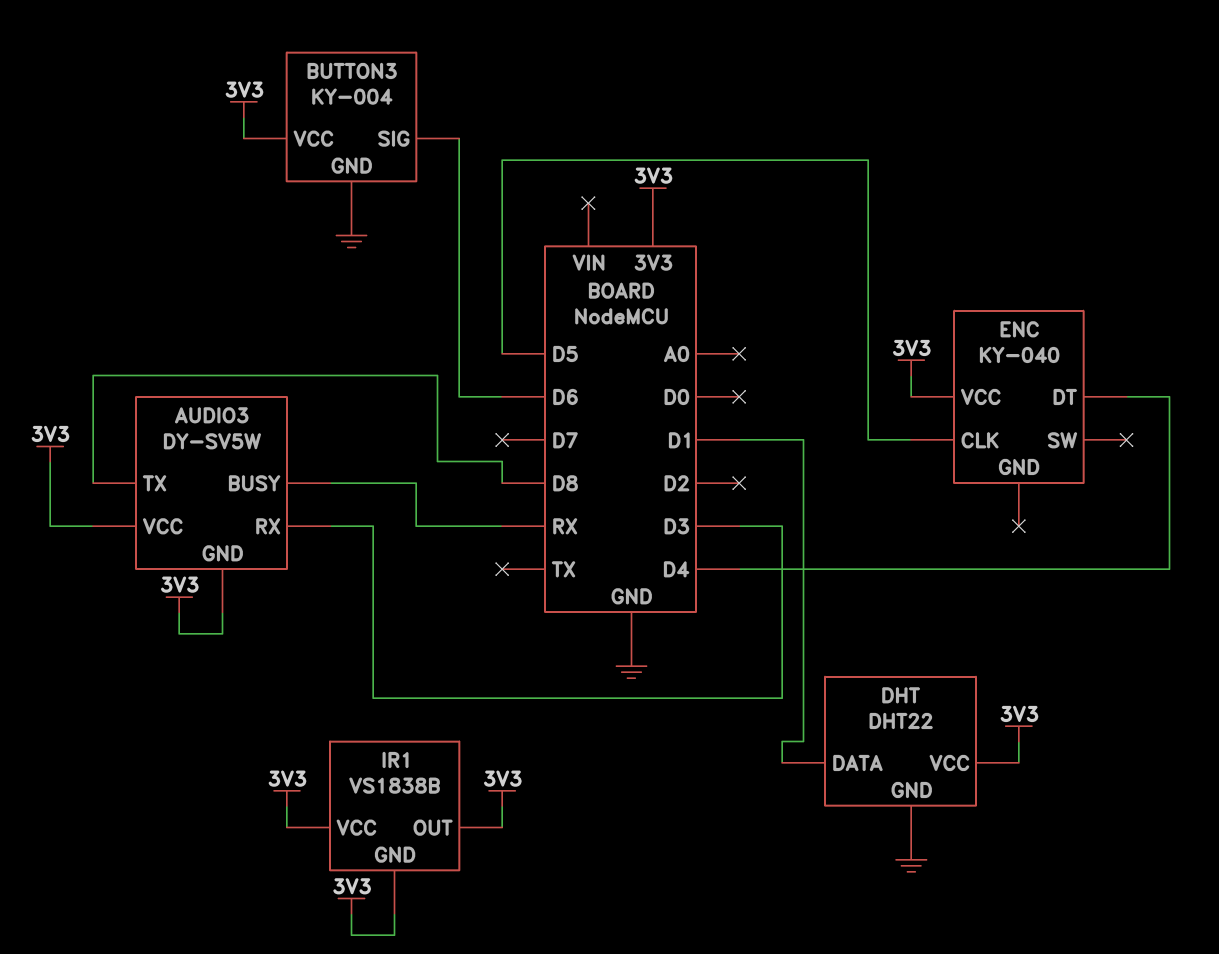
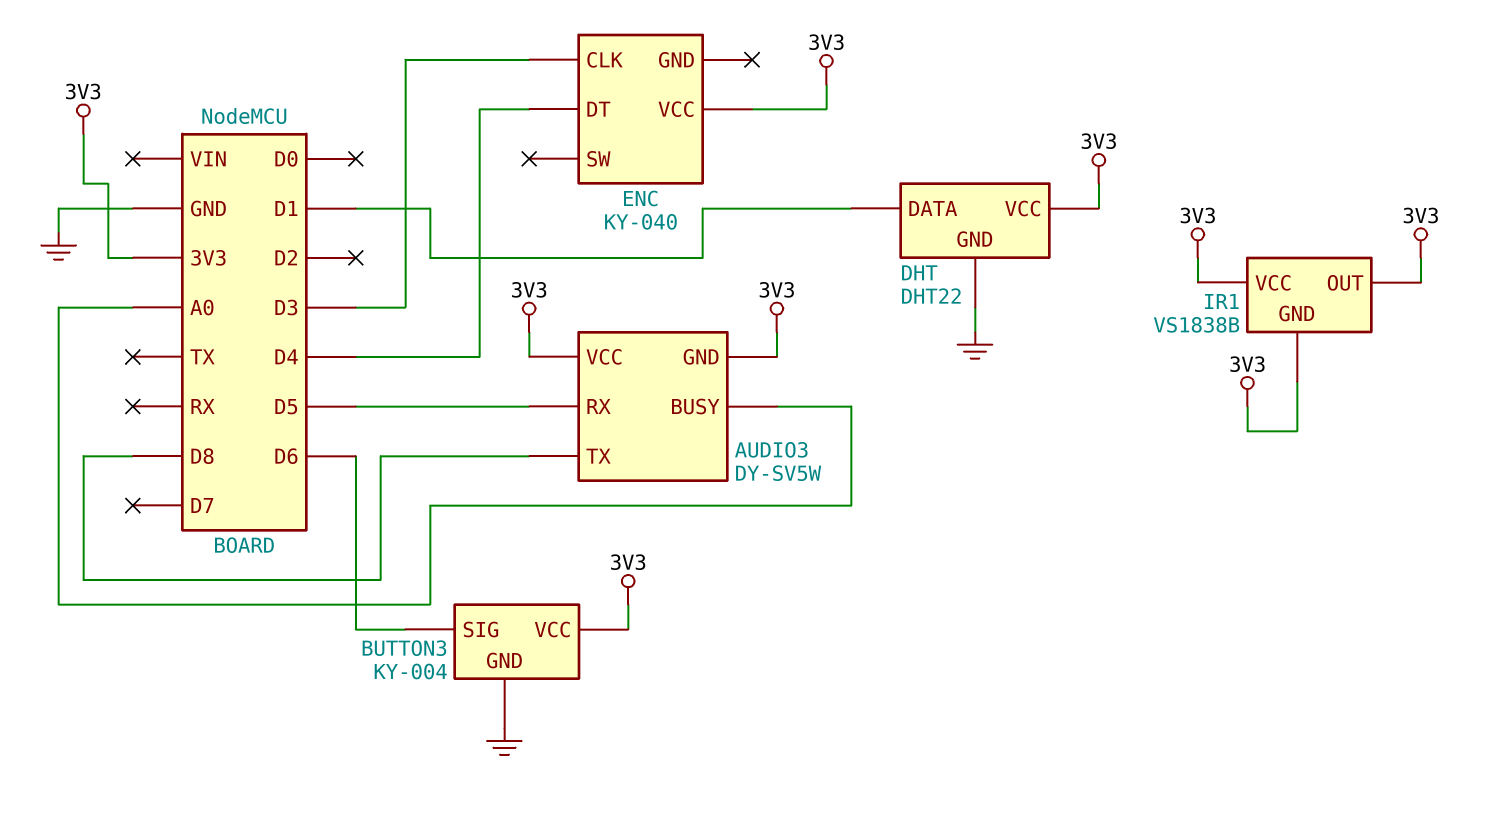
AUDIO3 pin BUSY: RX -> A0
AUDIO3 pin RX: D3 -> D5
ENC pin CLK: D5 -> D3

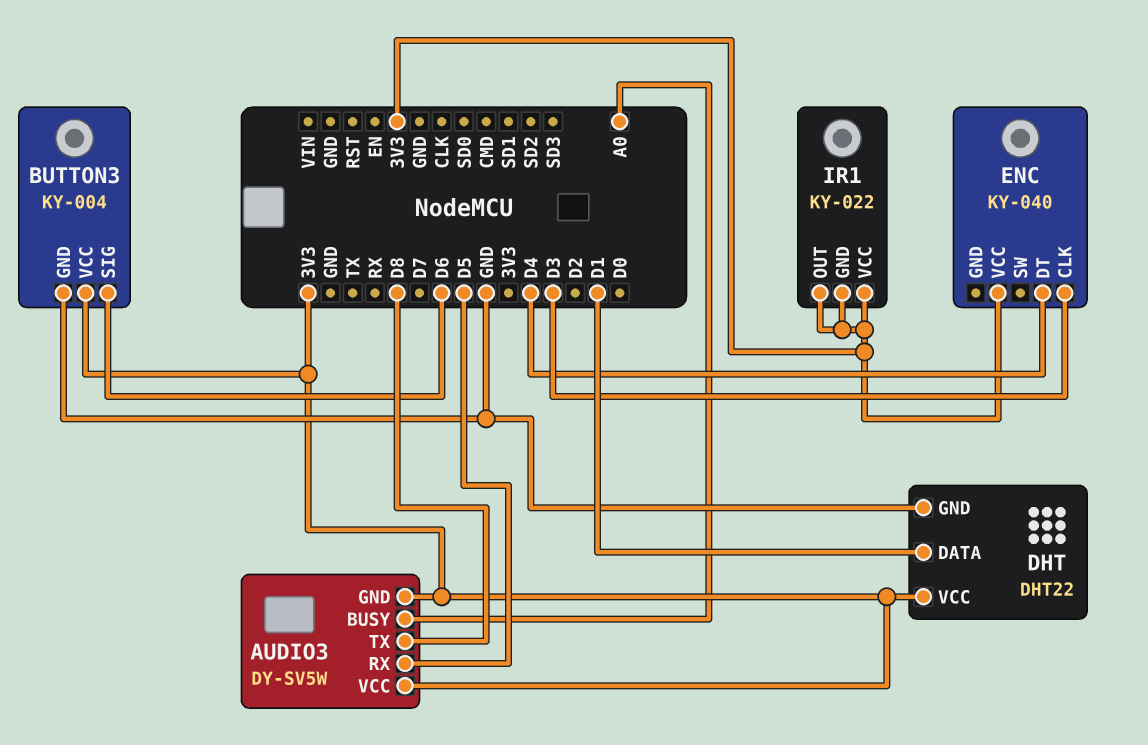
IR1: VS1838B -> KY-022

